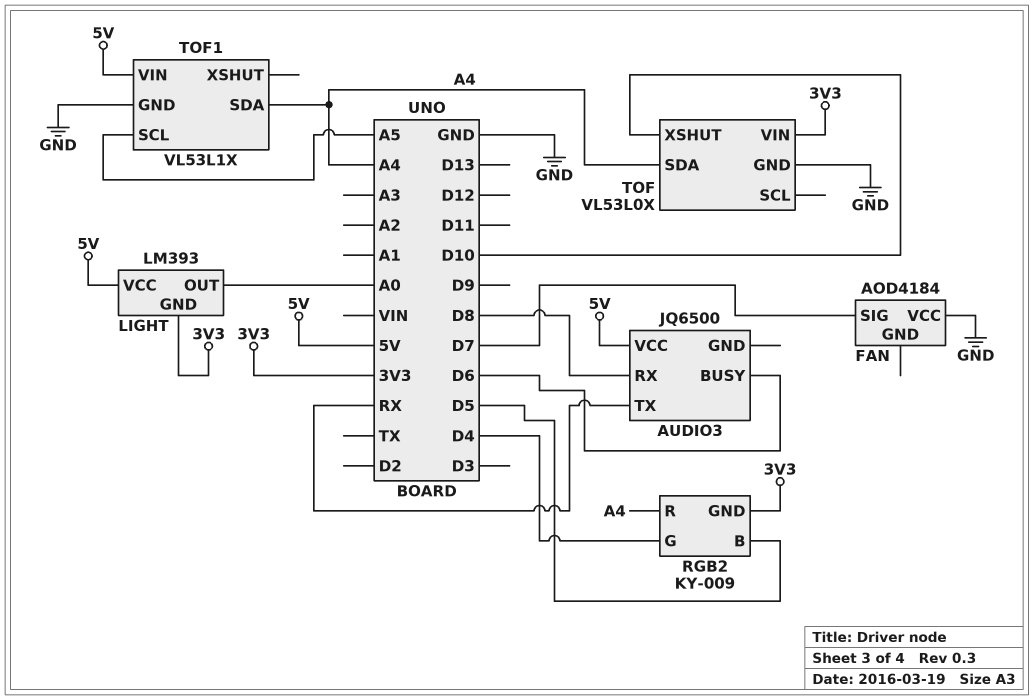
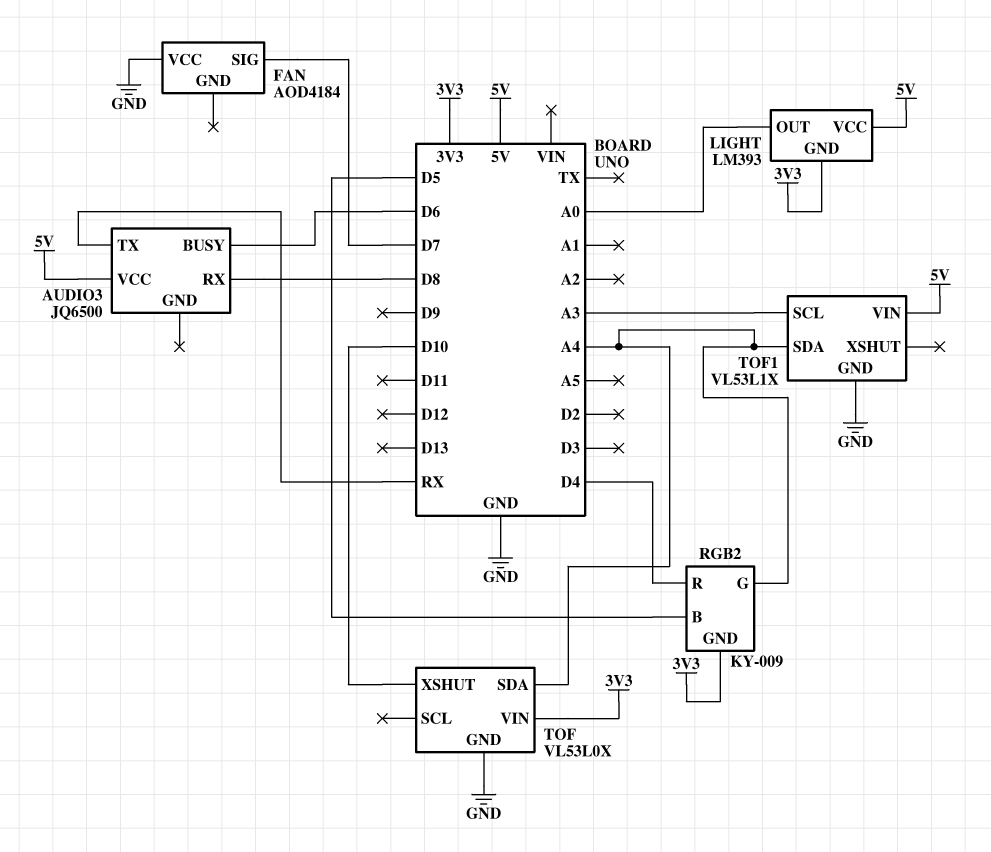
RGB2 pin G: D4 -> A4
RGB2 pin R: A4 -> D4
TOF1 pin SCL: A5 -> A3

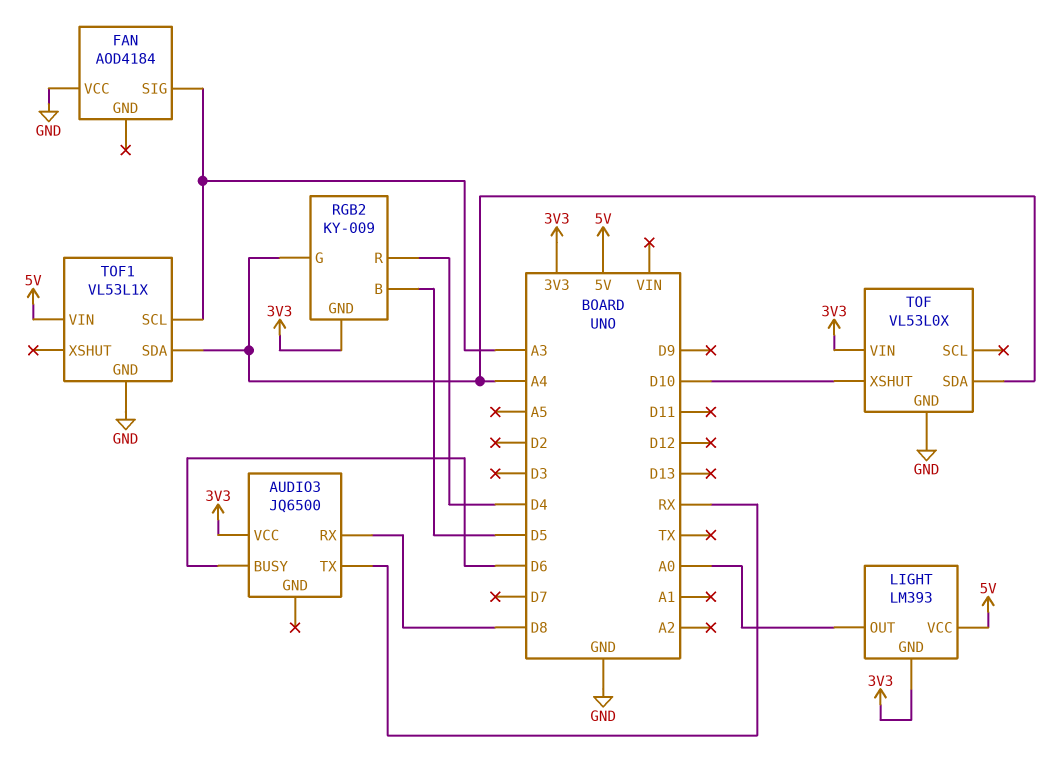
AUDIO3 pin VCC: 5V -> 3V3
FAN pin SIG: D7 -> A3

